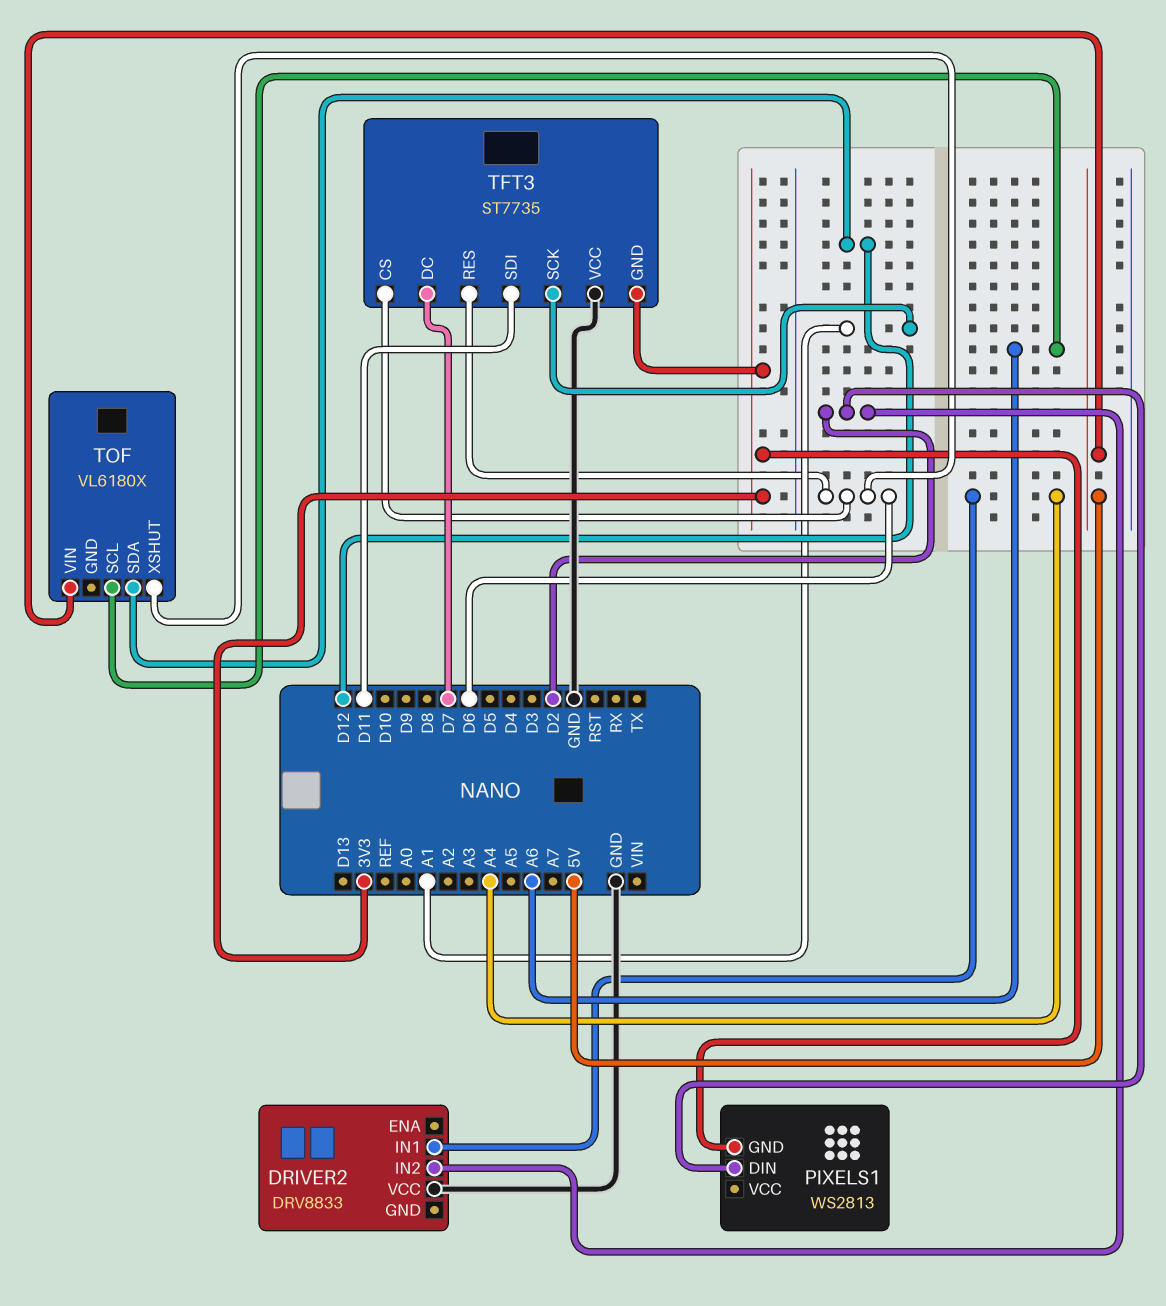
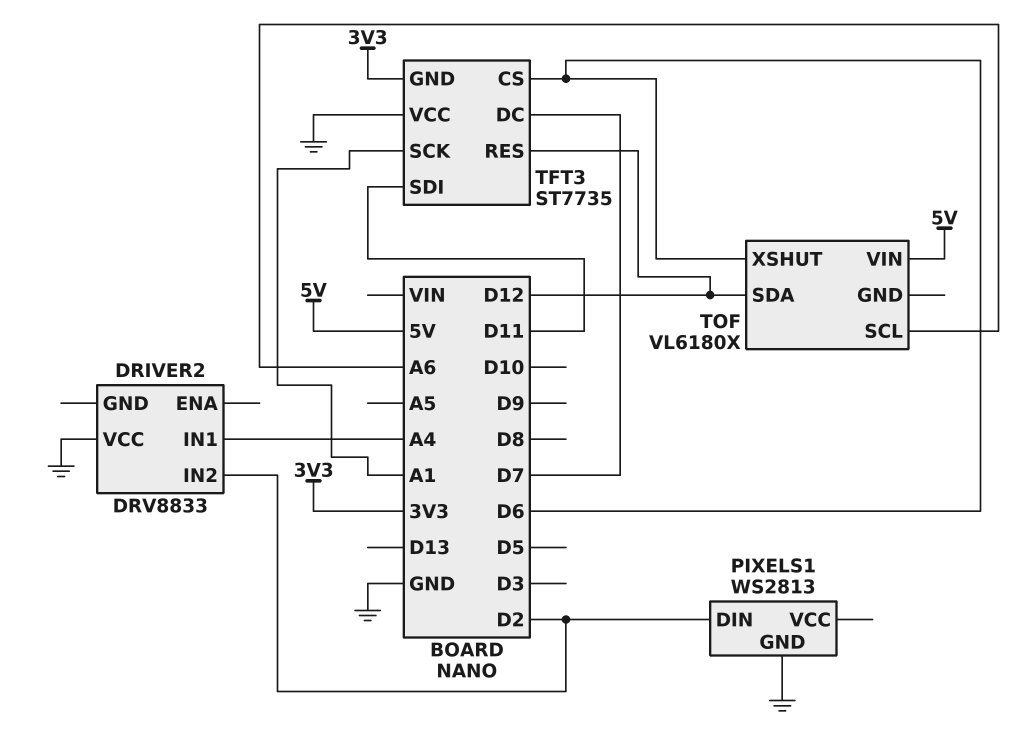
PIXELS1 pin GND: 3V3 -> GND
TFT3 pin RES: D6 -> D12

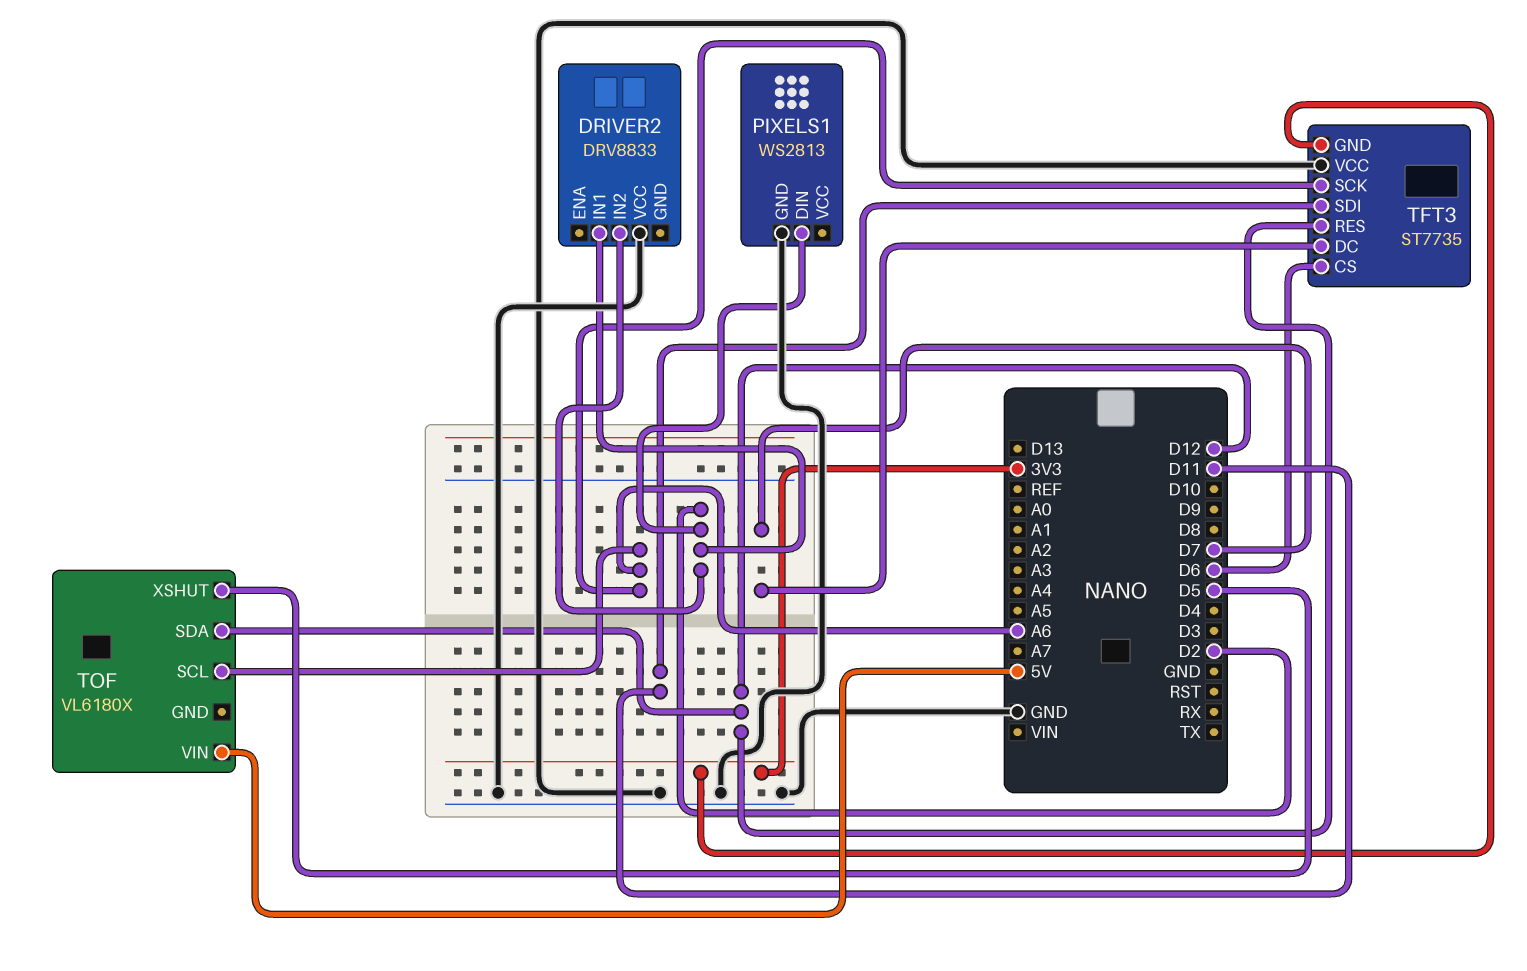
DRIVER2 pin IN1: A4 -> D2
TFT3 pin SCK: A1 -> A6
TOF pin XSHUT: D6 -> D5

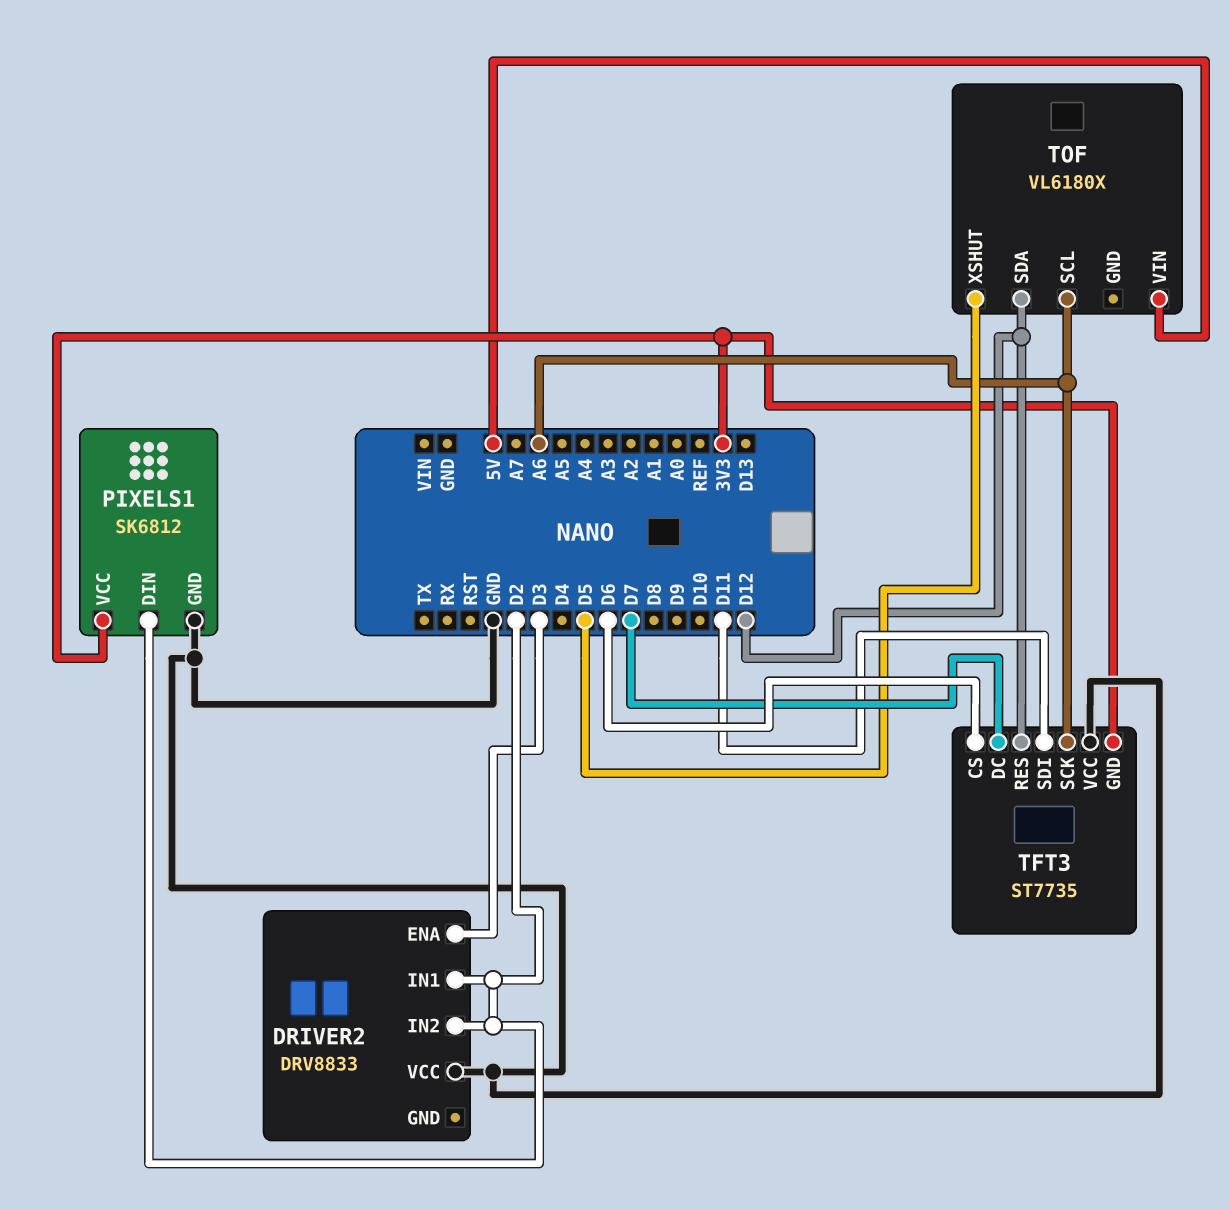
DRIVER2 pin ENA: none -> D3
PIXELS1: WS2813 -> SK6812
PIXELS1 pin VCC: none -> 3V3

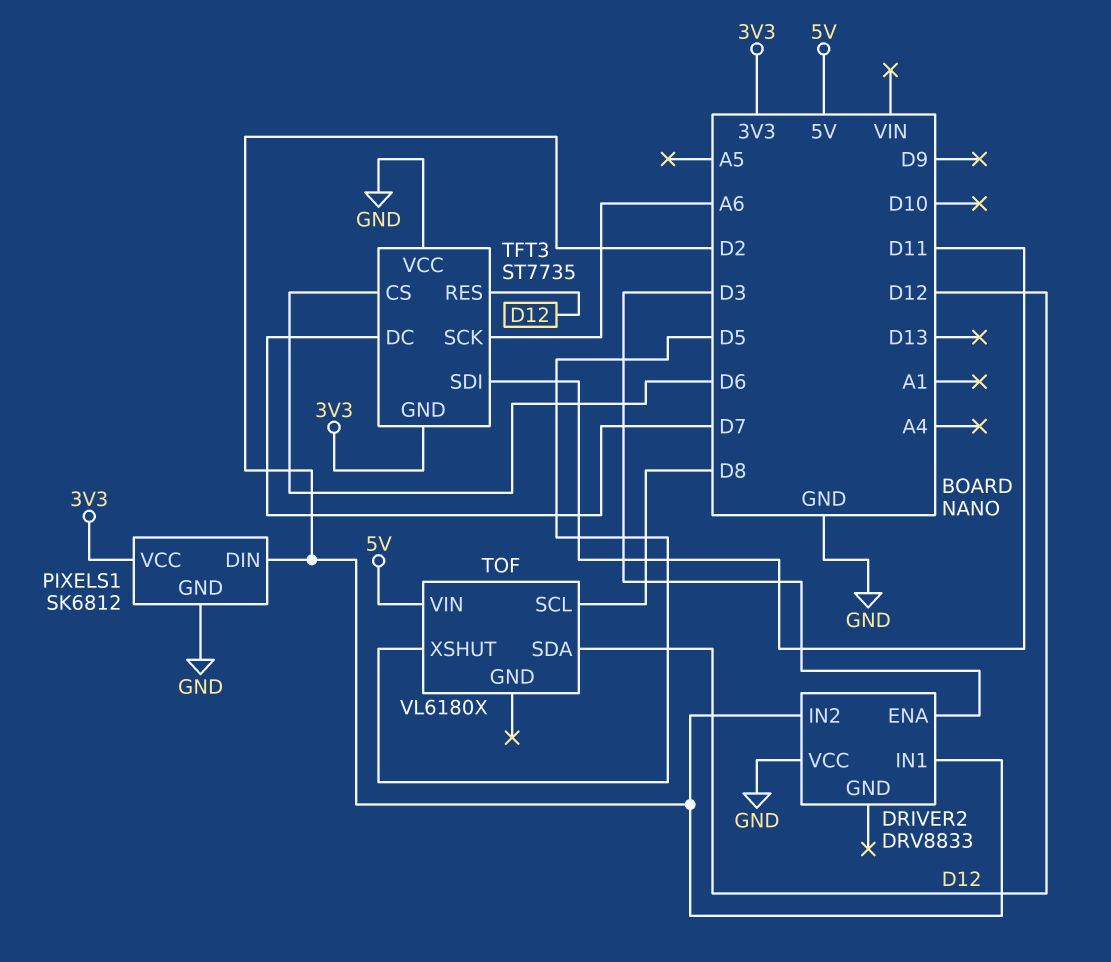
TOF pin SCL: A6 -> D8

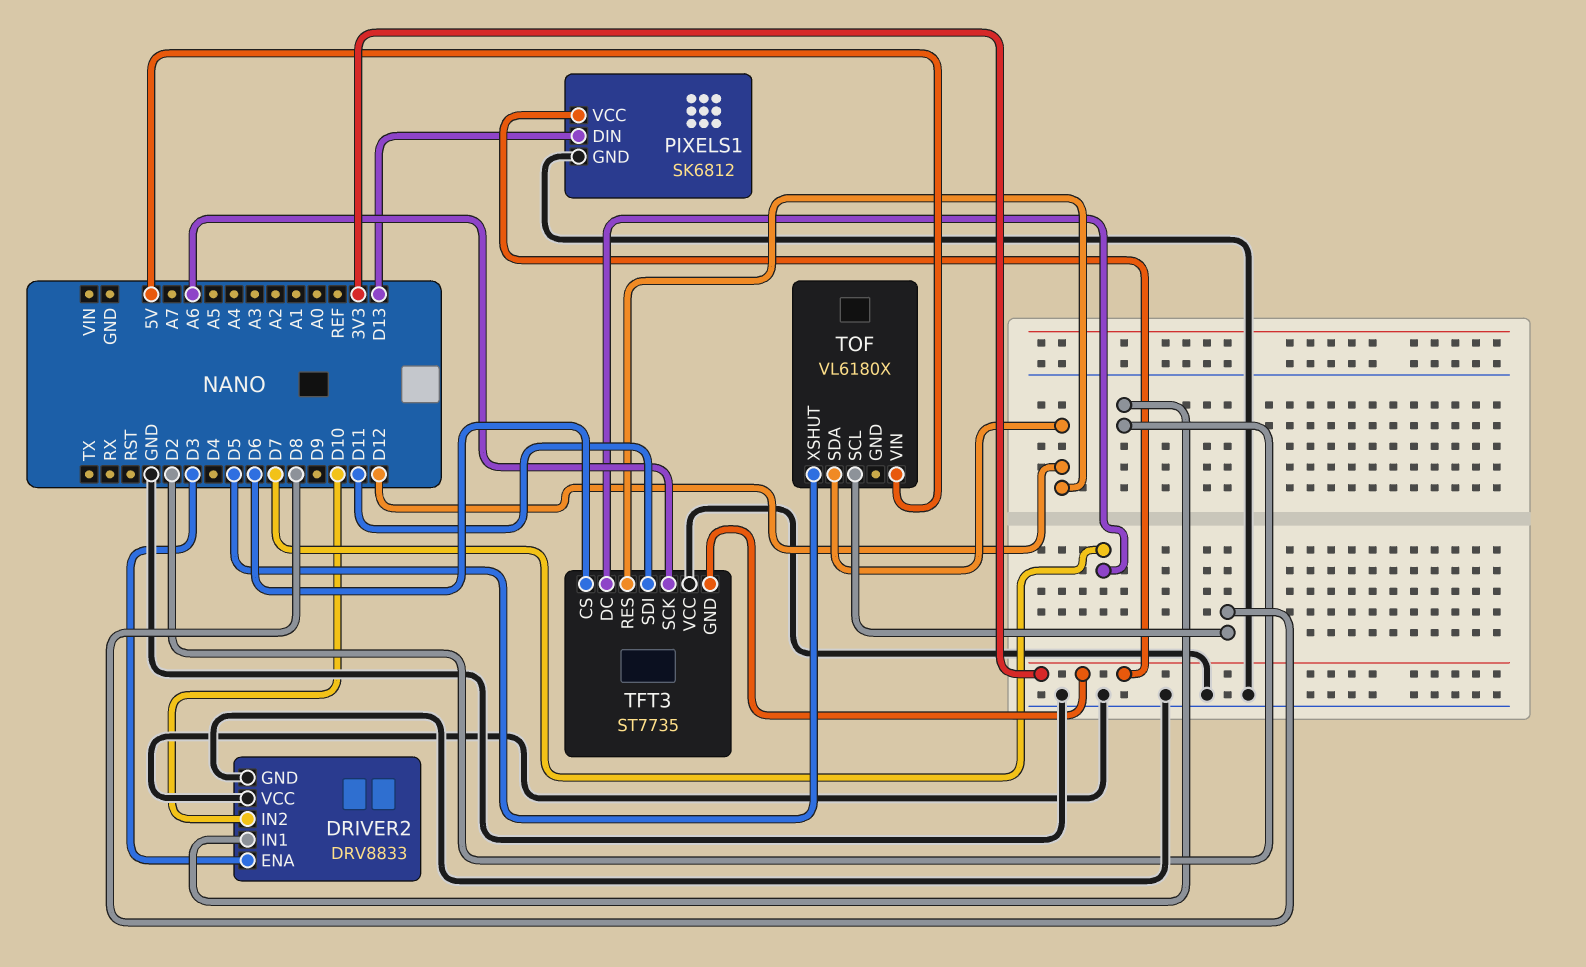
DRIVER2 pin GND: none -> GND
DRIVER2 pin IN2: D2 -> D10
PIXELS1 pin DIN: D2 -> D13

